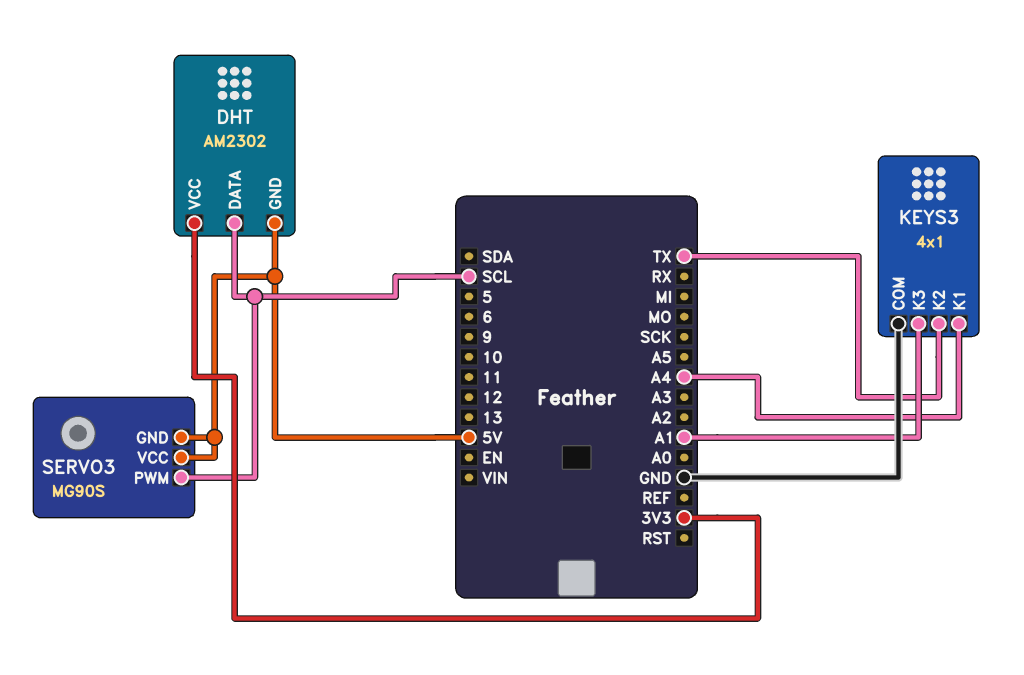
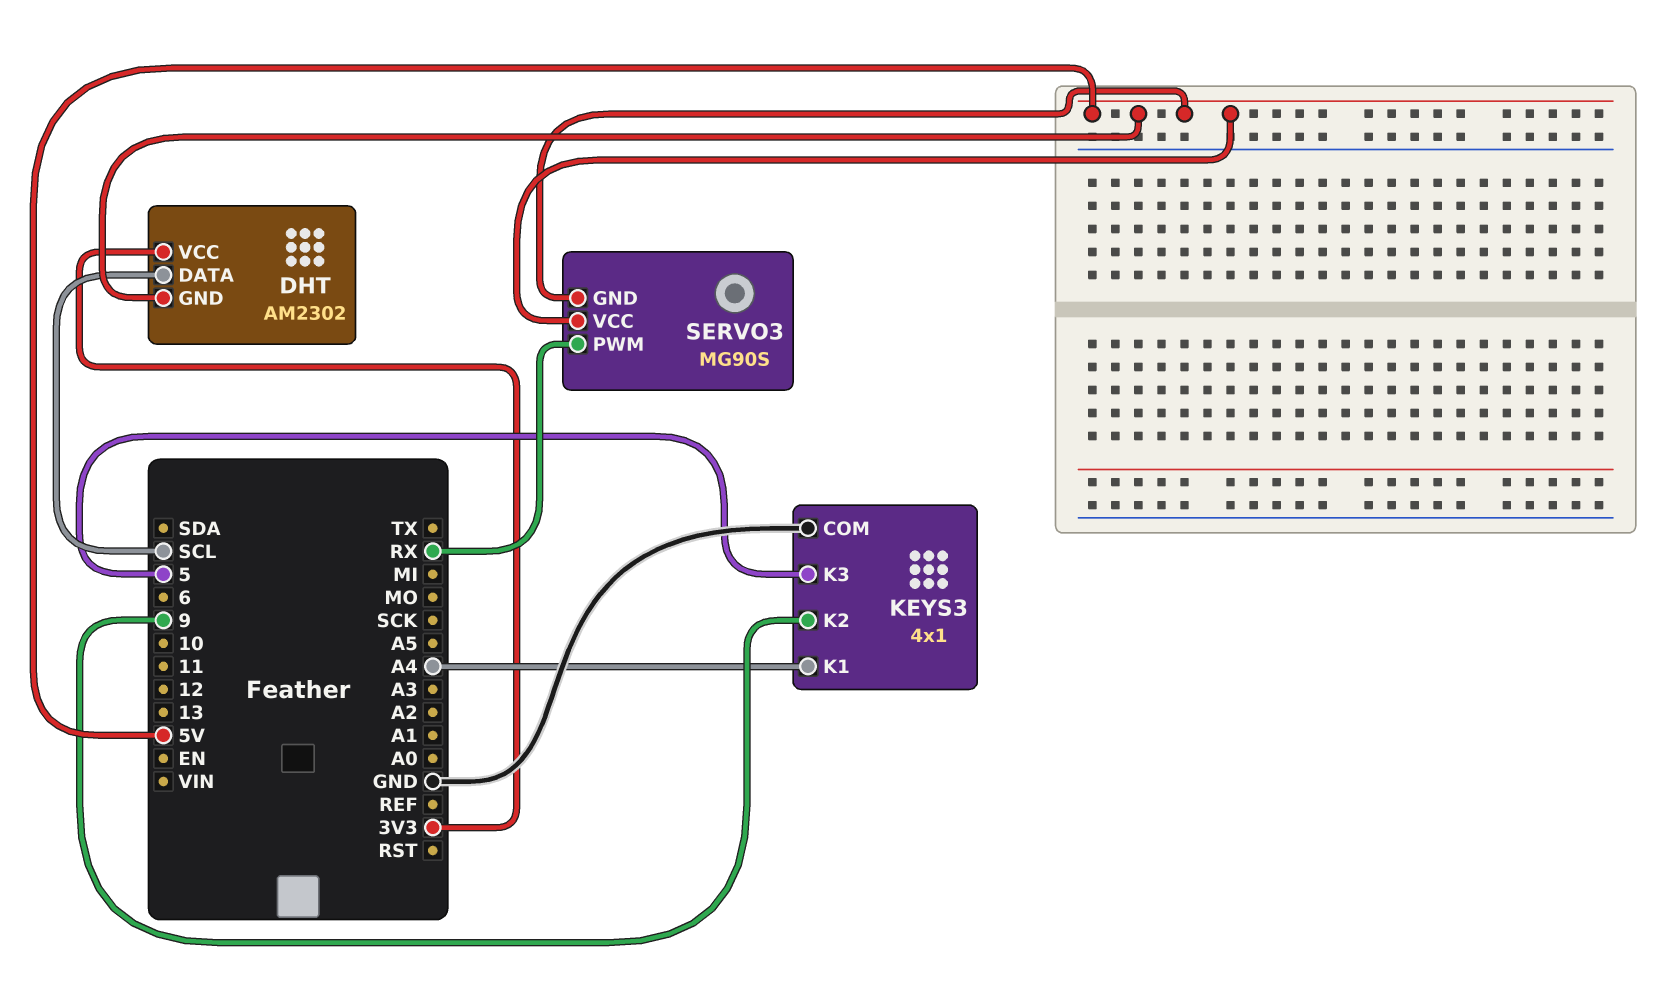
KEYS3 pin K2: TX -> 9
KEYS3 pin K3: A1 -> 5
SERVO3 pin PWM: SCL -> RX

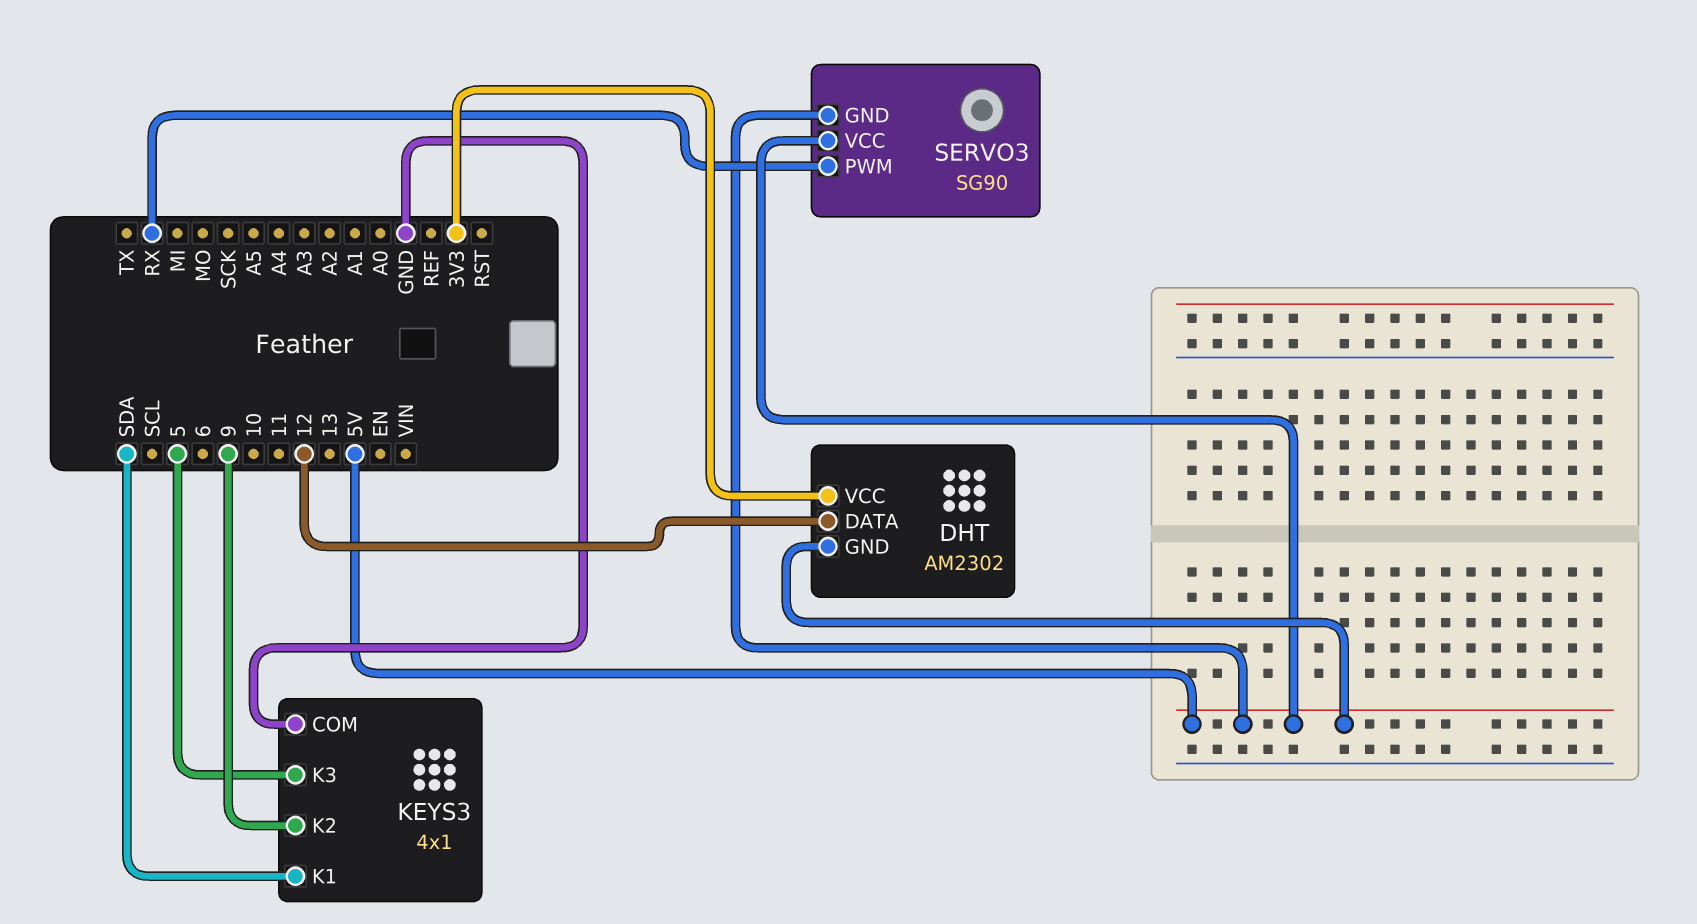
DHT pin DATA: SCL -> 12
KEYS3 pin K1: A4 -> SDA
SERVO3: MG90S -> SG90

